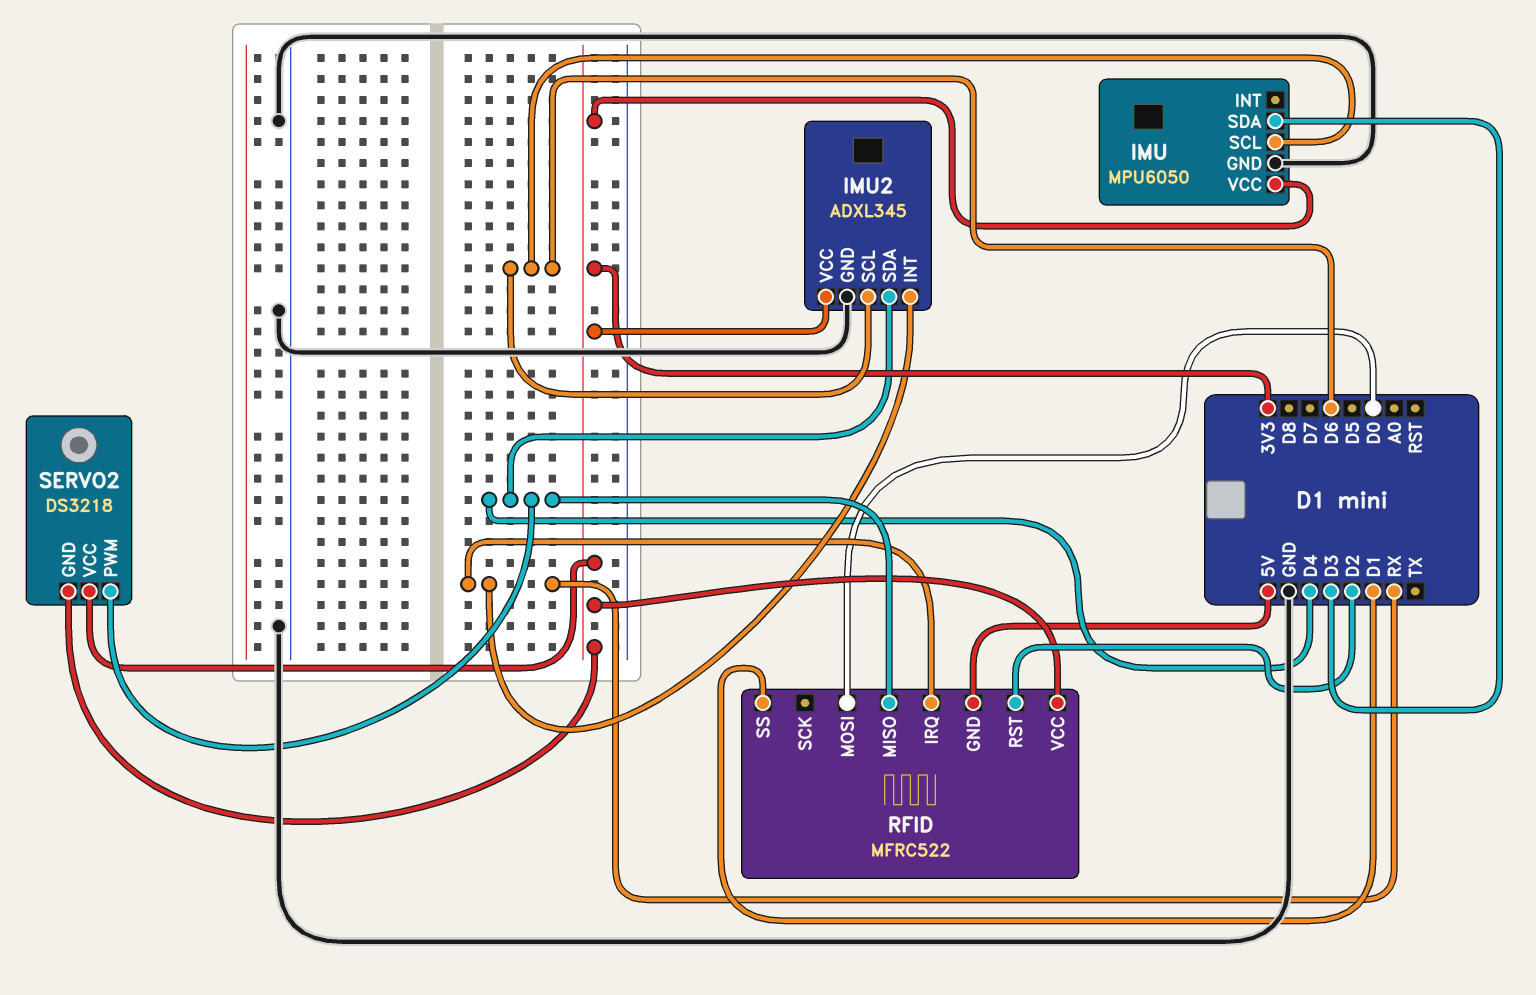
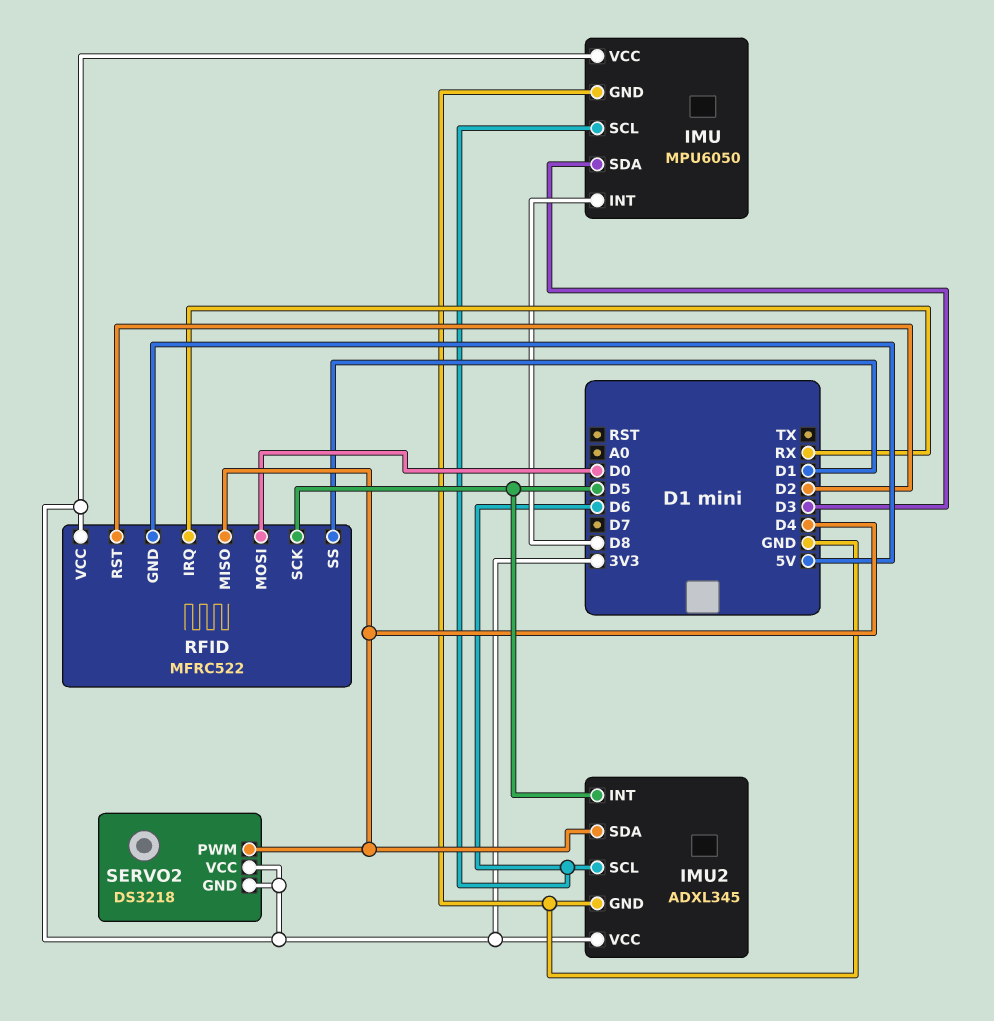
IMU pin INT: none -> D8
IMU2 pin INT: RX -> D5
RFID pin SCK: none -> D5

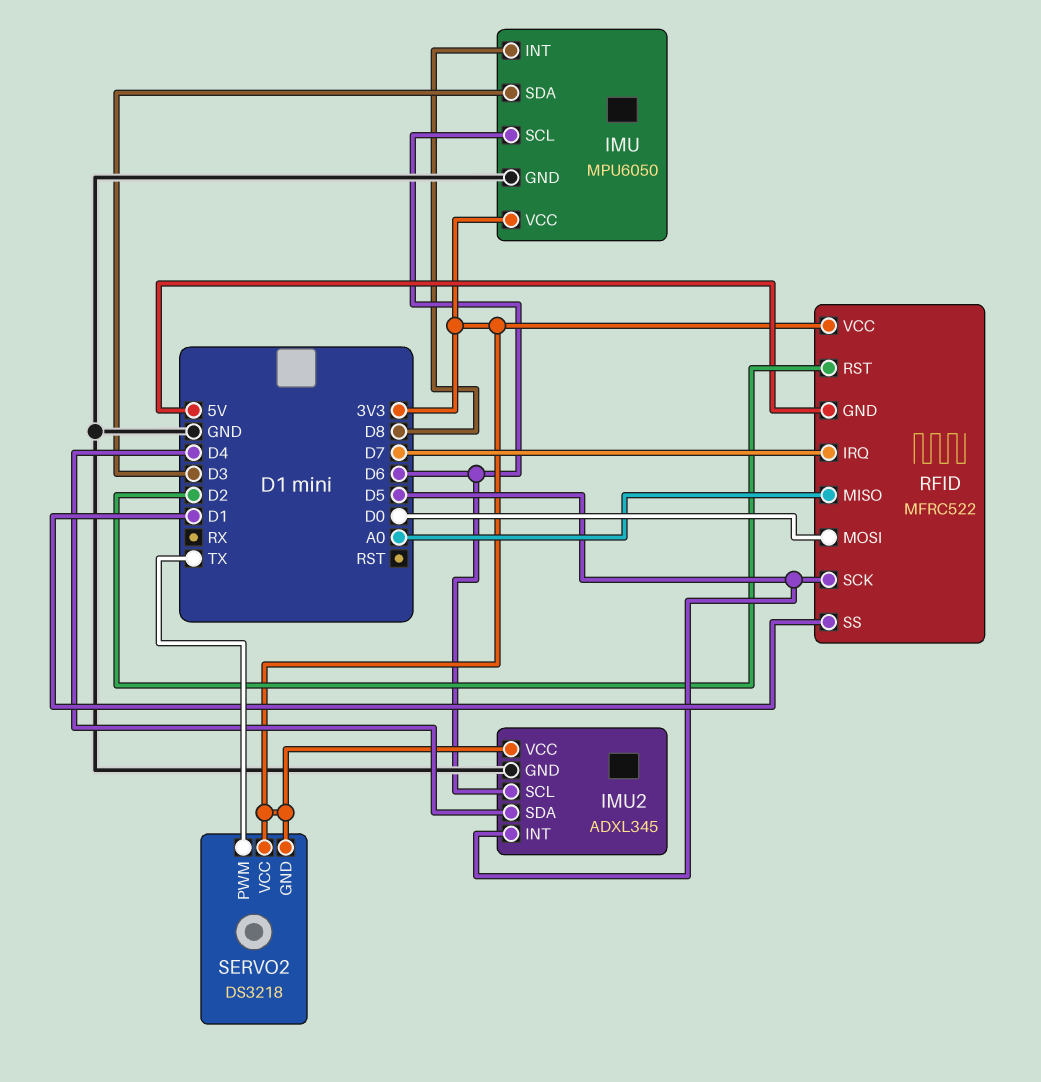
RFID pin IRQ: RX -> D7
RFID pin MISO: D4 -> A0
SERVO2 pin PWM: D4 -> TX

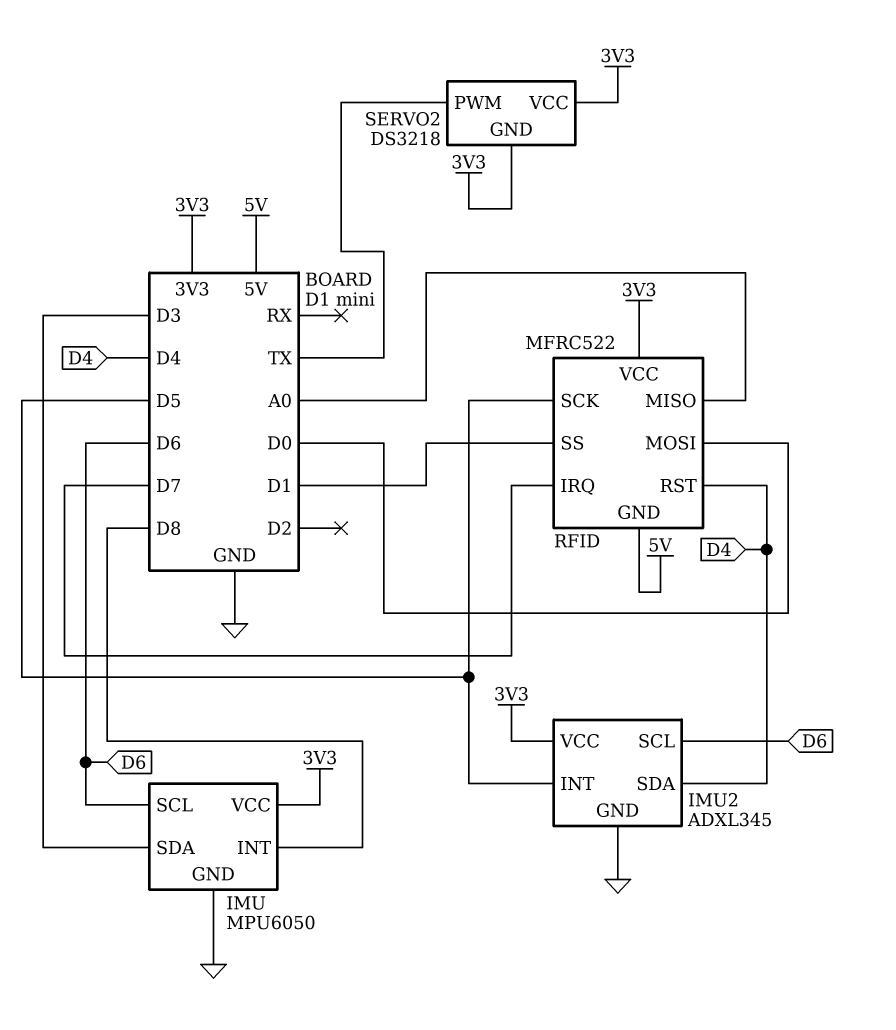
RFID pin RST: D2 -> D4

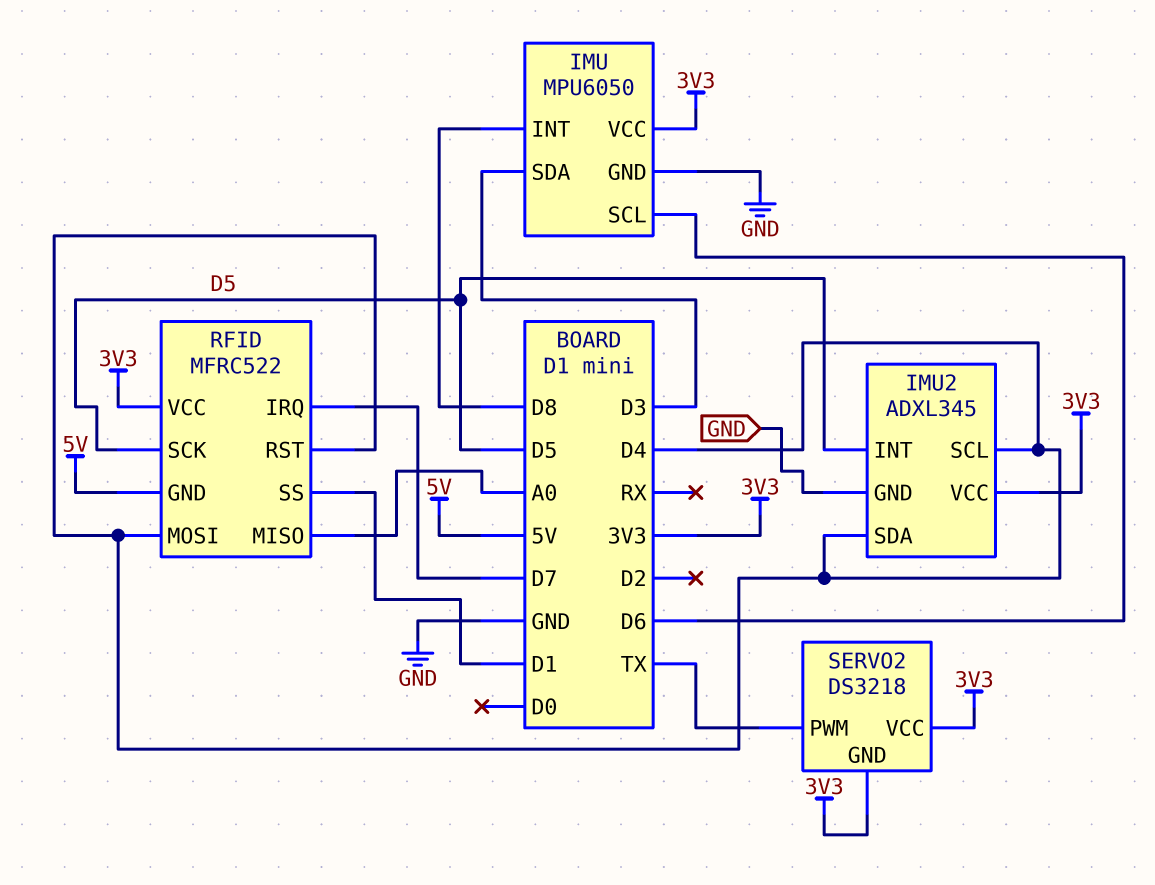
IMU2 pin SCL: D6 -> D4
RFID pin MOSI: D0 -> D4

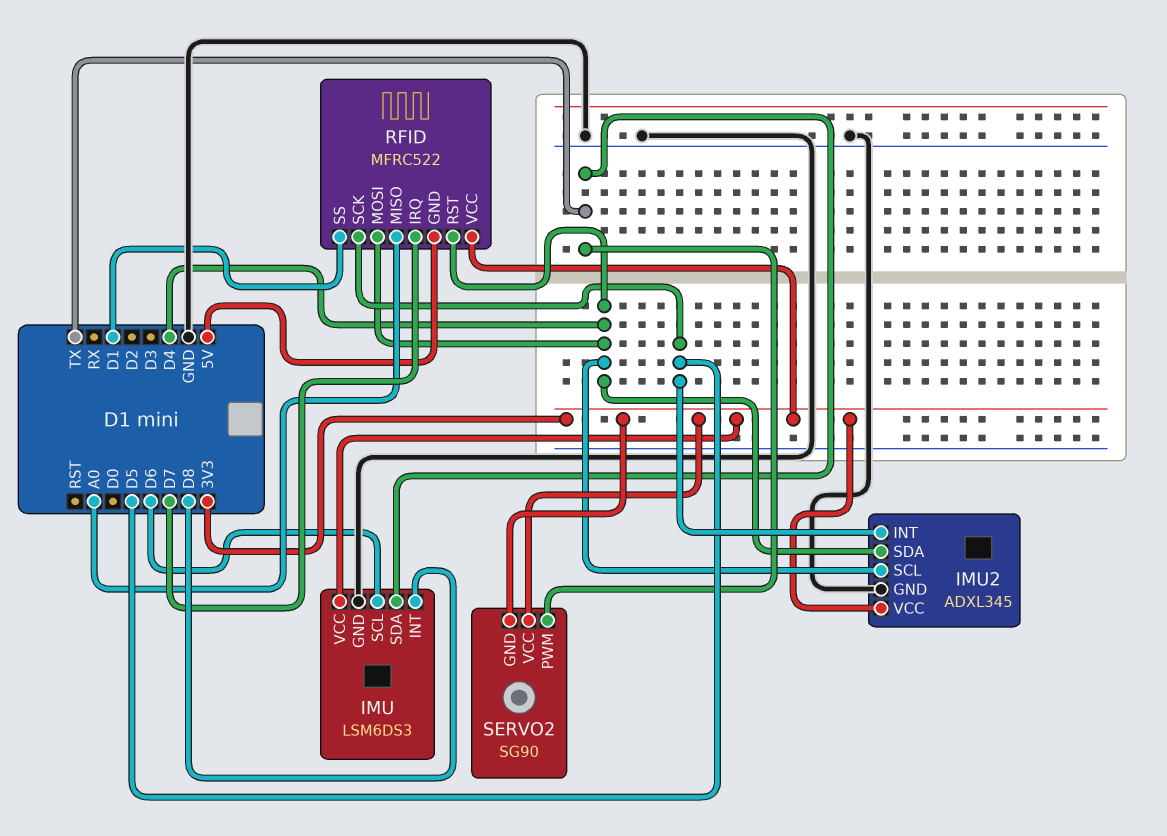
IMU: MPU6050 -> LSM6DS3
IMU pin SDA: D3 -> TX
SERVO2: DS3218 -> SG90

